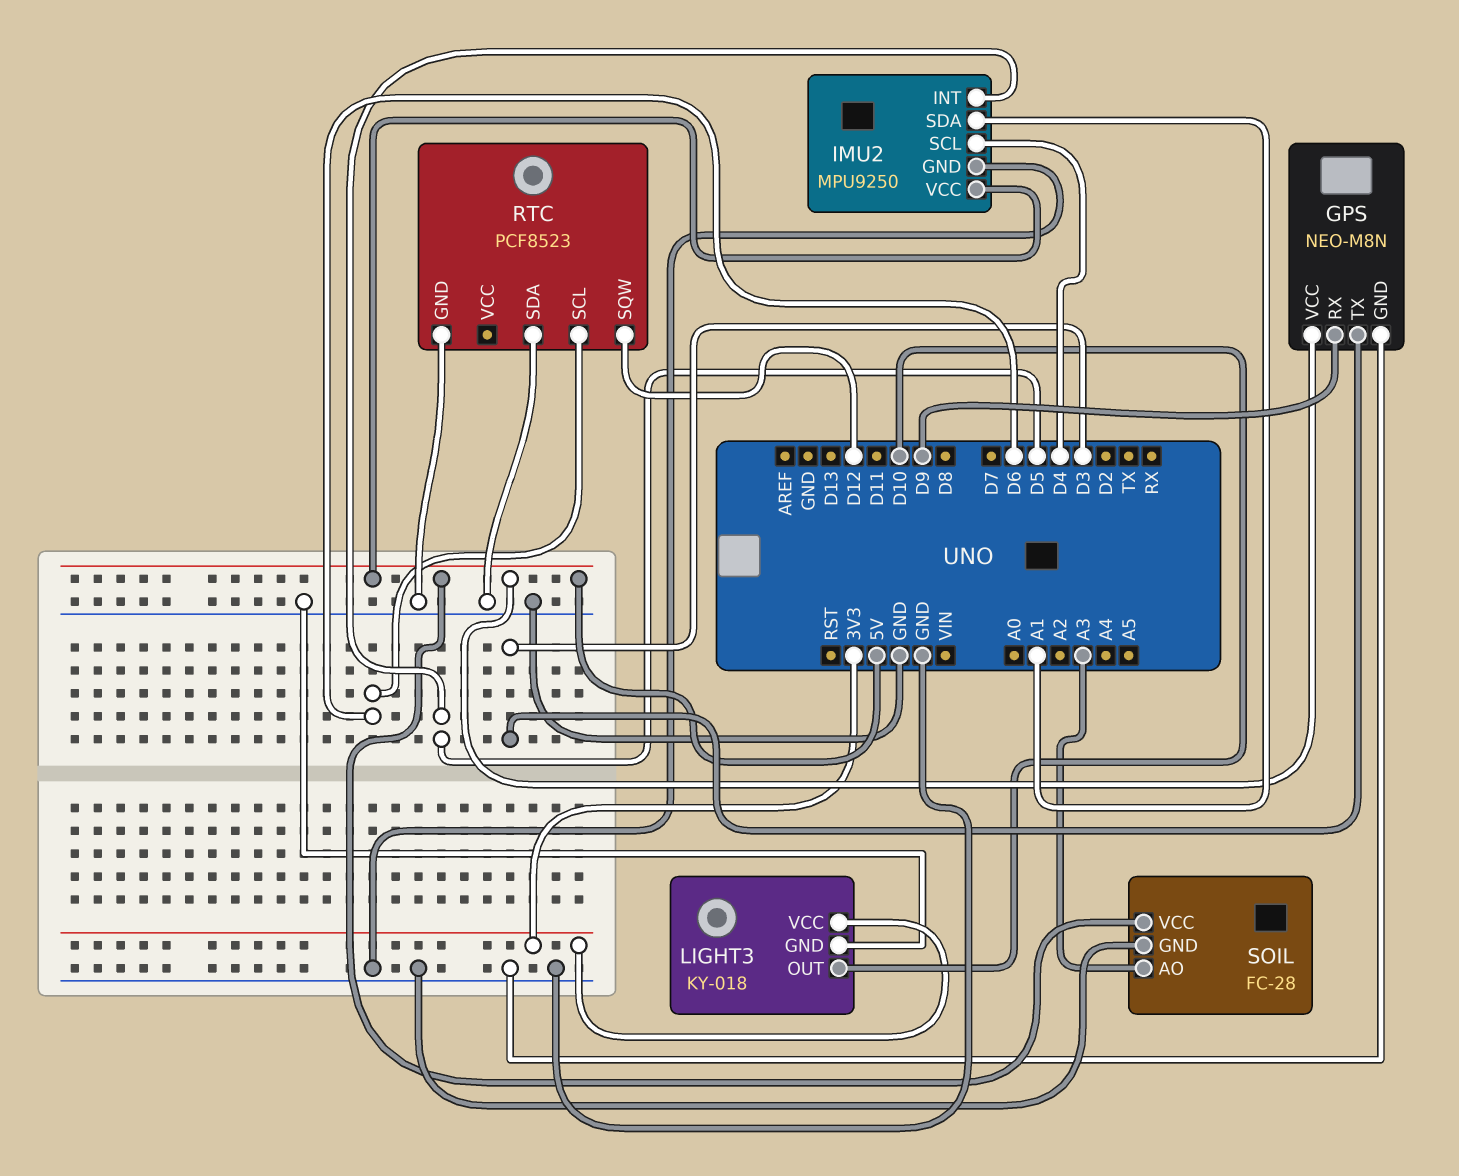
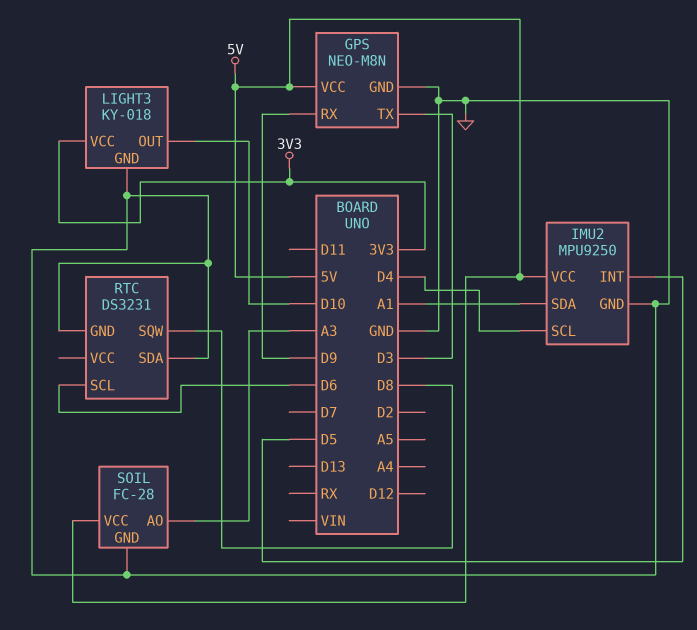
RTC: PCF8523 -> DS3231
RTC pin SQW: D12 -> D8

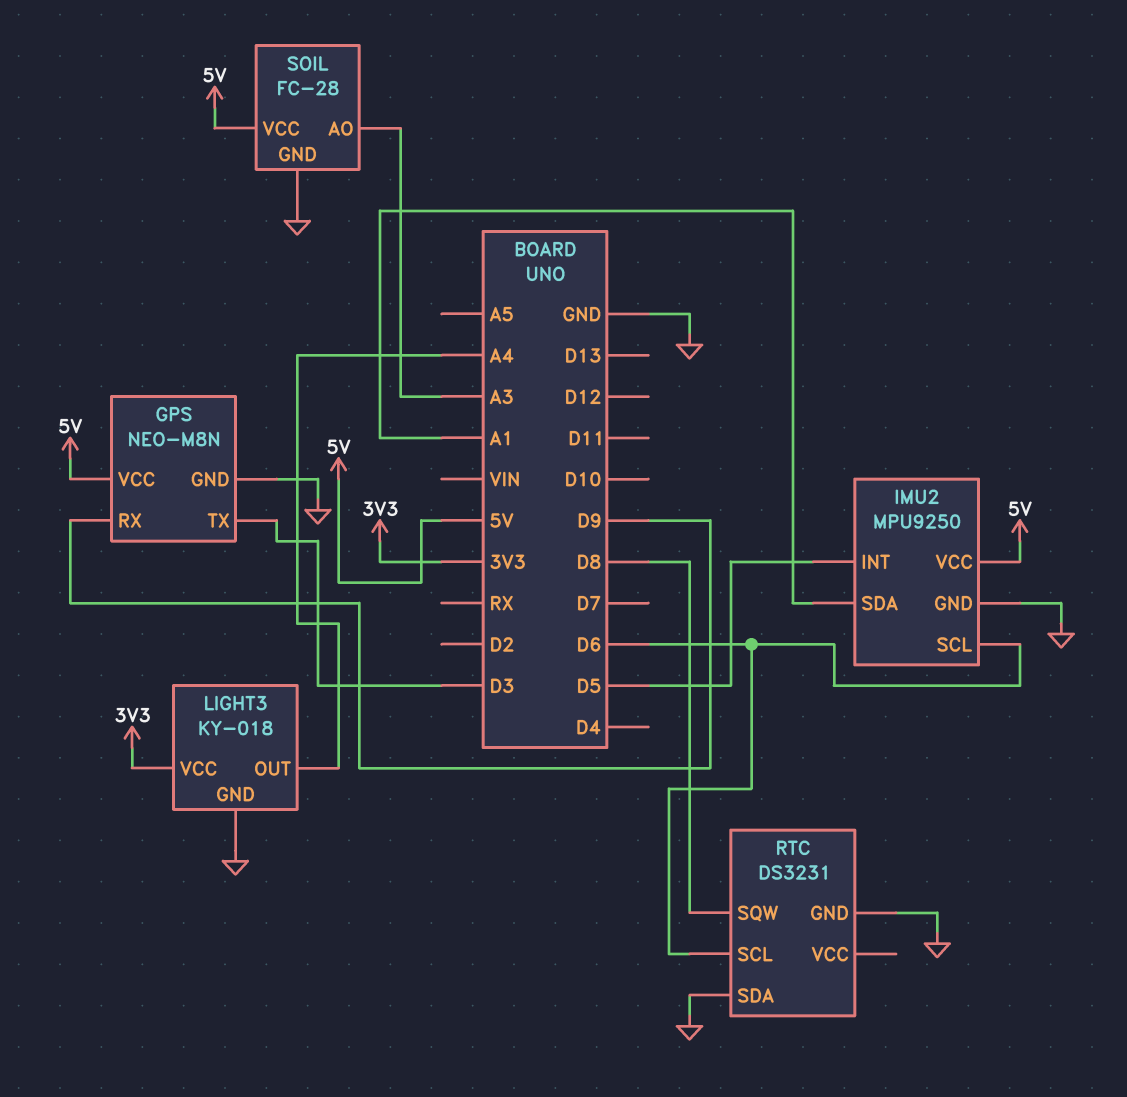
IMU2 pin SCL: D4 -> D6
LIGHT3 pin OUT: D10 -> A4

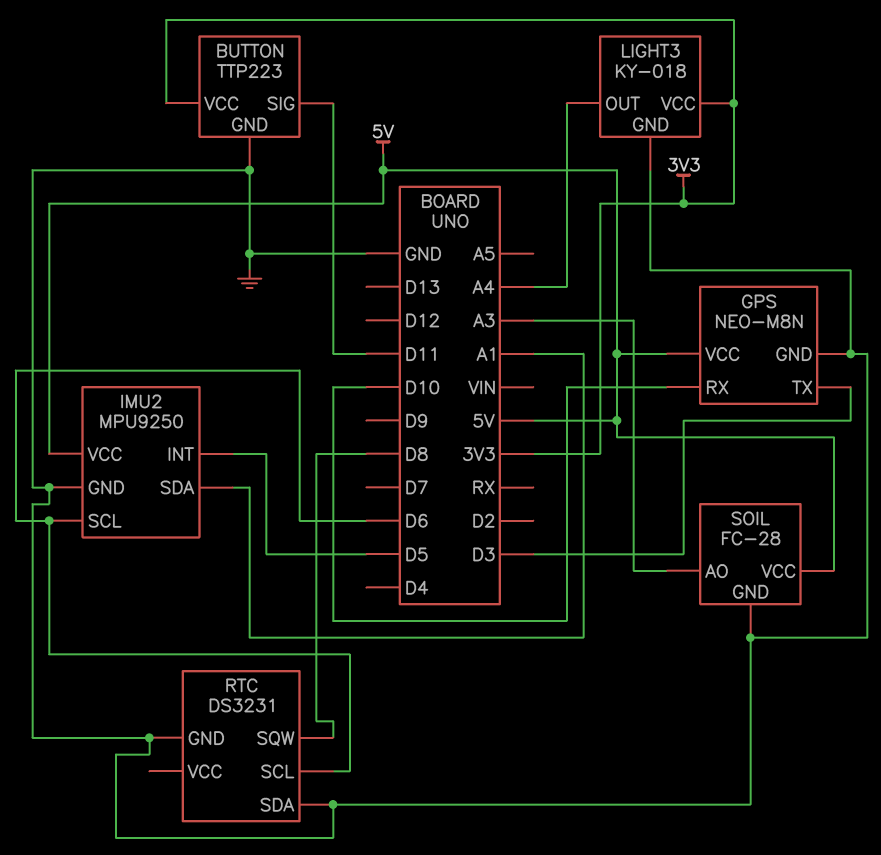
BUTTON: none -> TTP223
BUTTON pin GND: none -> GND
BUTTON pin SIG: none -> D11
BUTTON pin VCC: none -> 3V3
GPS pin RX: D9 -> D10

